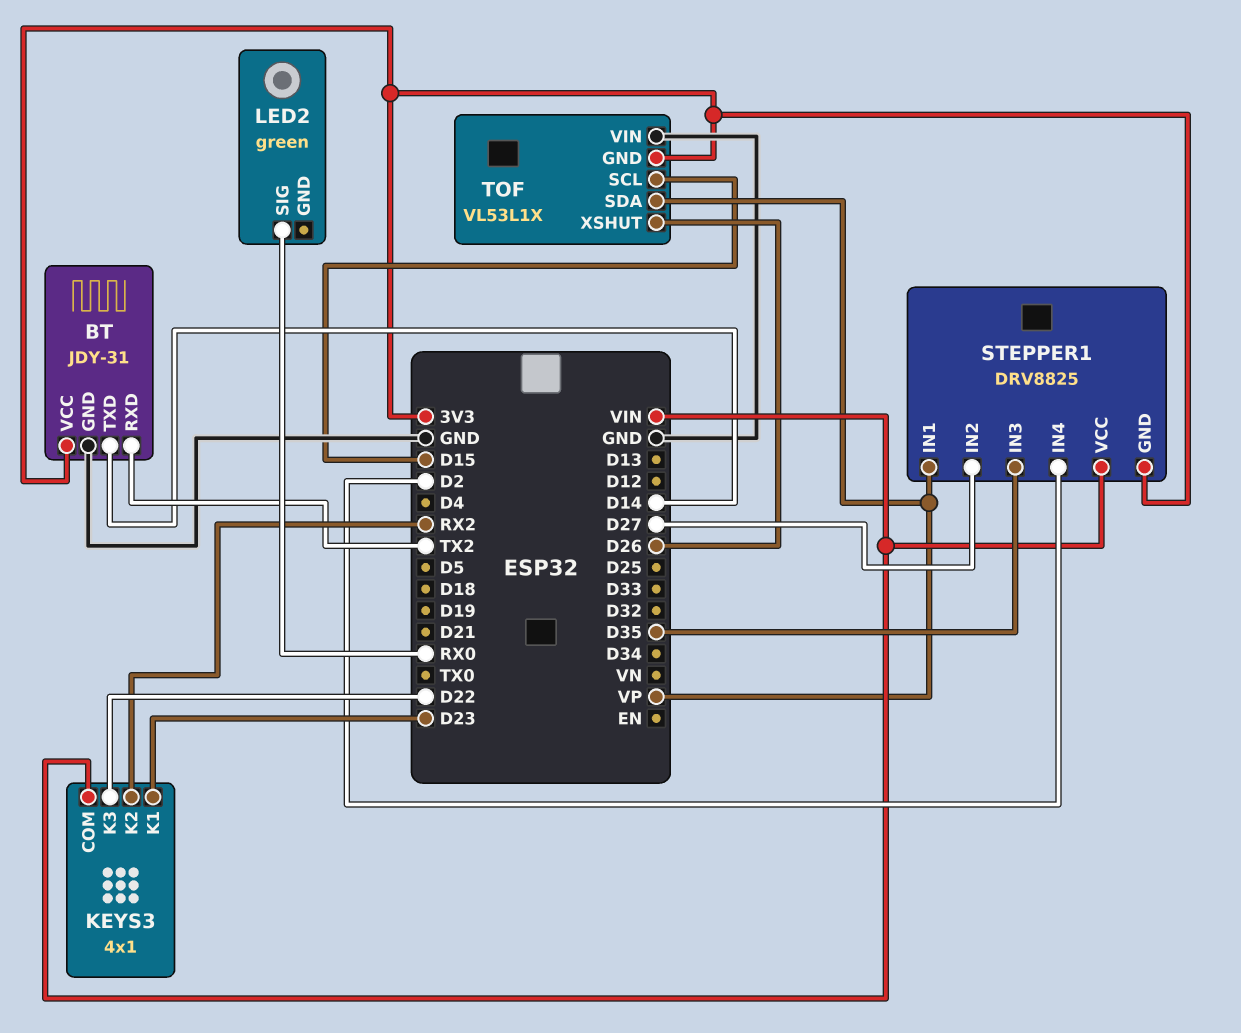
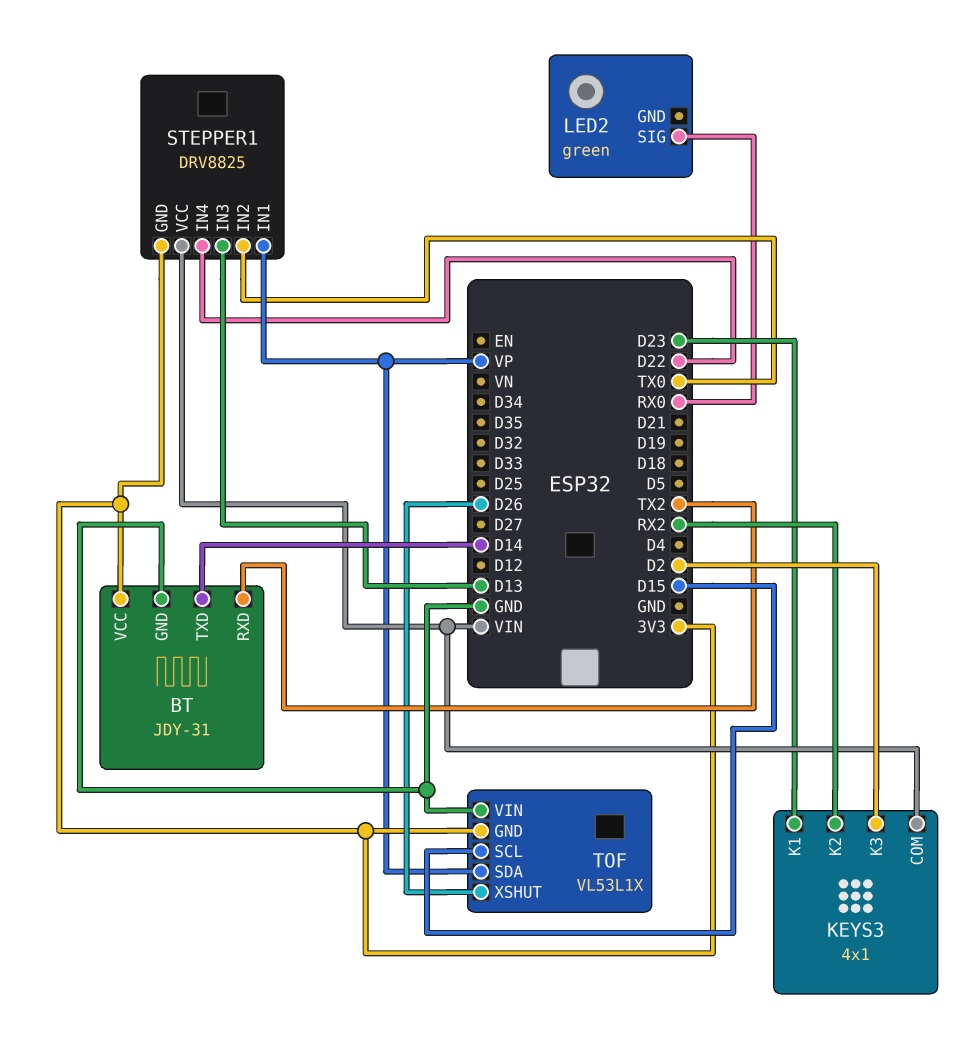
KEYS3 pin K3: D22 -> D2
STEPPER1 pin IN2: D27 -> TX0
STEPPER1 pin IN3: D35 -> D13
STEPPER1 pin IN4: D2 -> D22

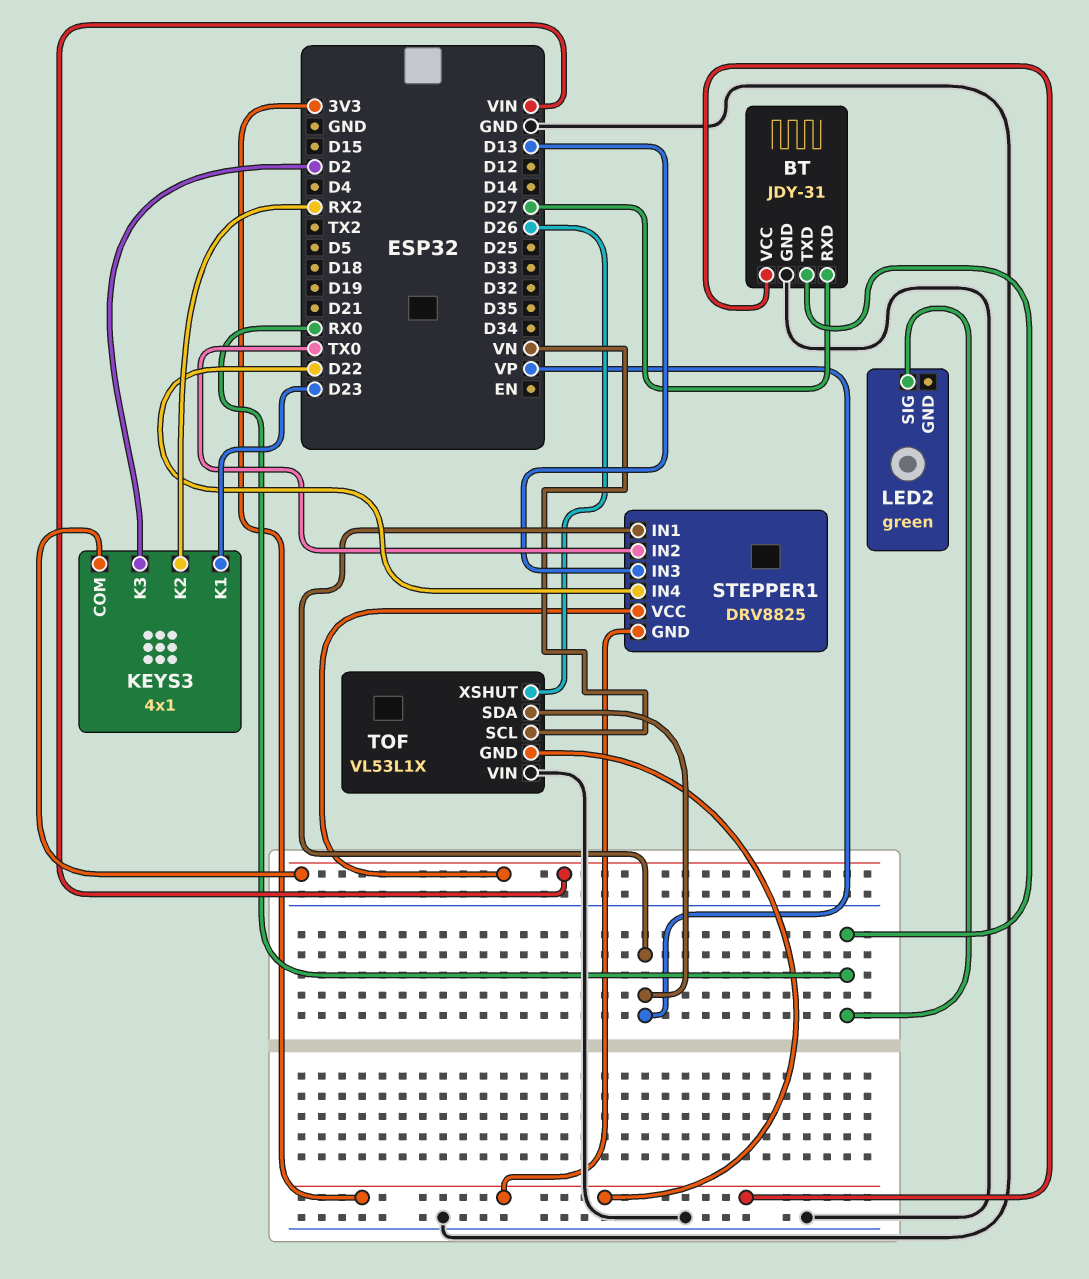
BT pin RXD: TX2 -> D27
BT pin TXD: D14 -> RX0
TOF pin SCL: D15 -> VN

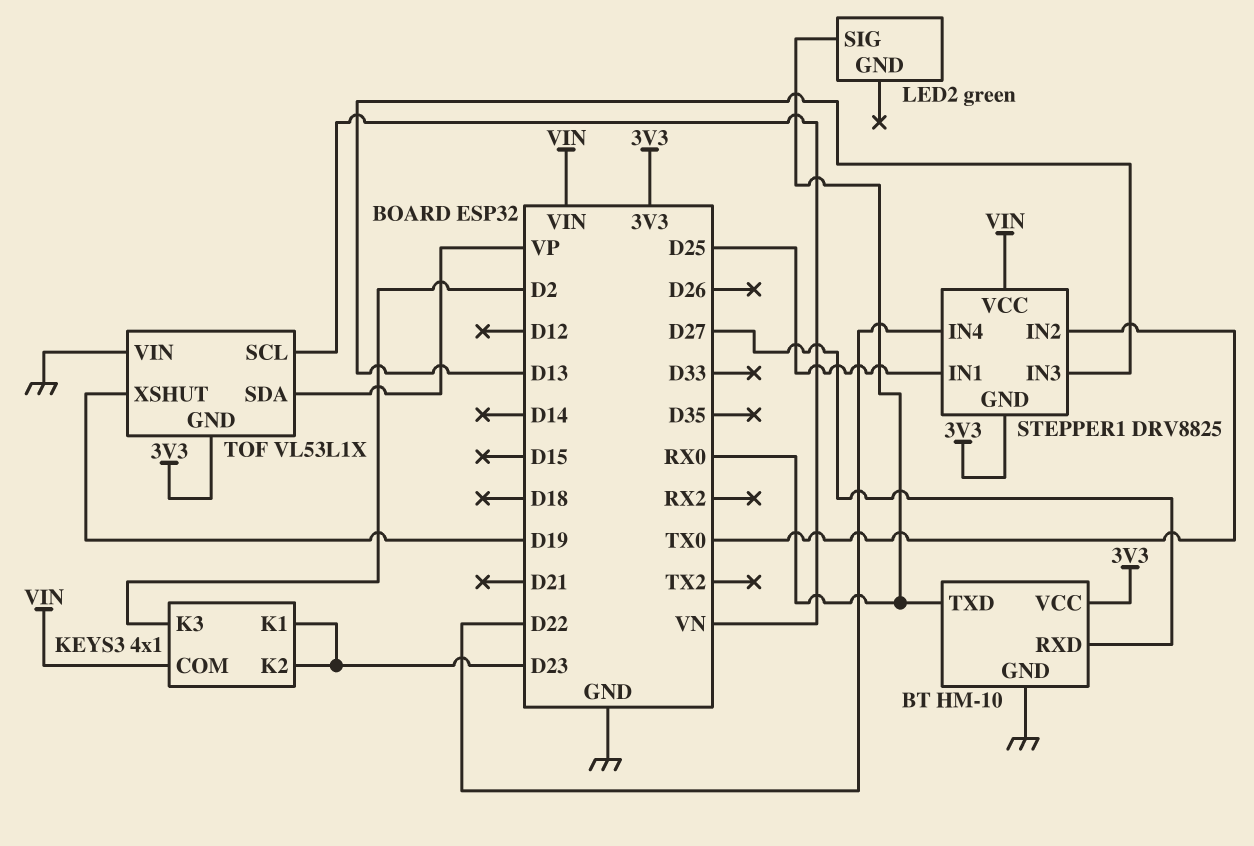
BT: JDY-31 -> HM-10
KEYS3 pin K2: RX2 -> D23
STEPPER1 pin IN1: VP -> D25
TOF pin XSHUT: D26 -> D19

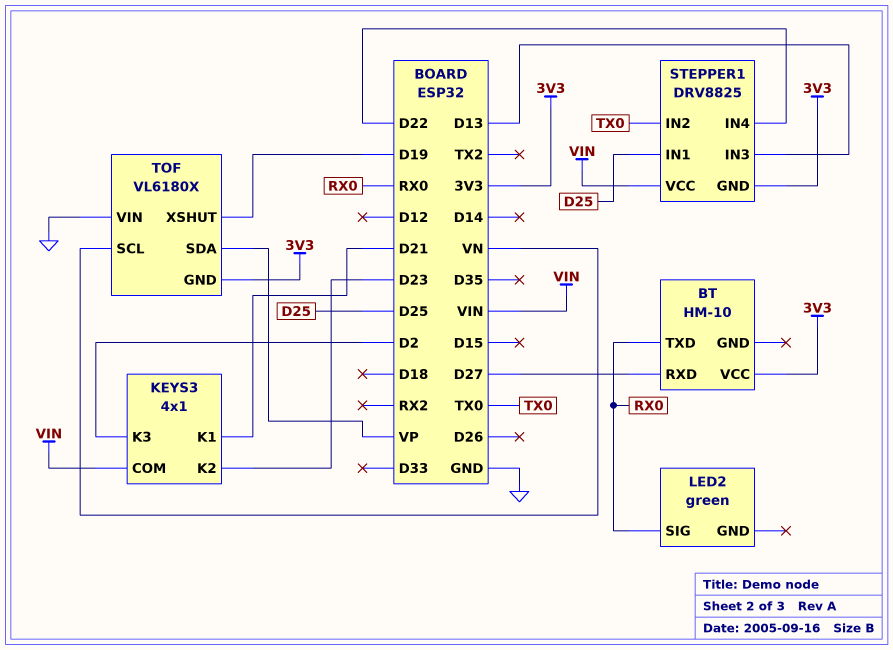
BT pin GND: GND -> none
KEYS3 pin K1: D23 -> D21
TOF: VL53L1X -> VL6180X

